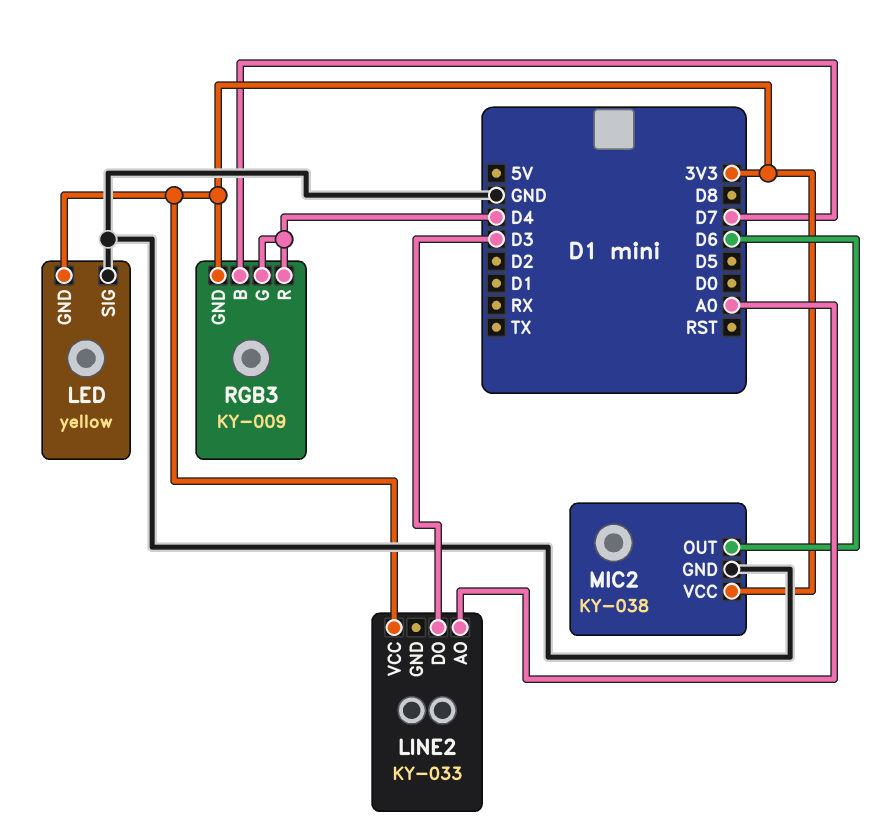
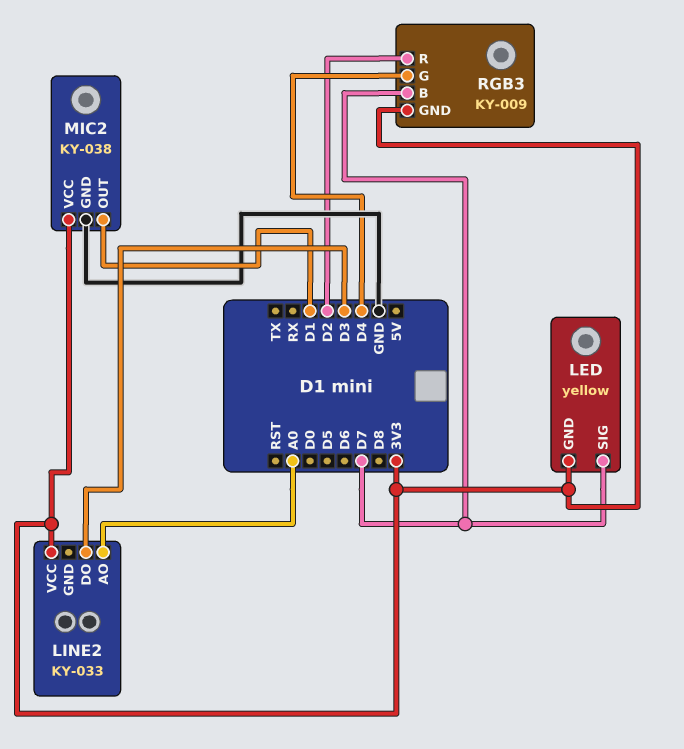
LED pin SIG: GND -> D7
MIC2 pin OUT: D6 -> D1
RGB3 pin R: D4 -> D2

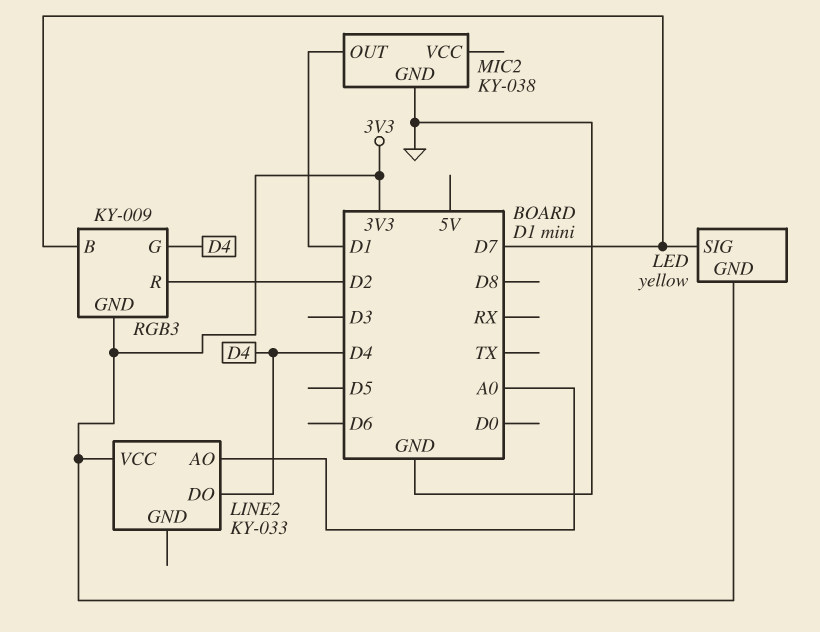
LINE2 pin DO: D3 -> D4
MIC2 pin VCC: 3V3 -> none

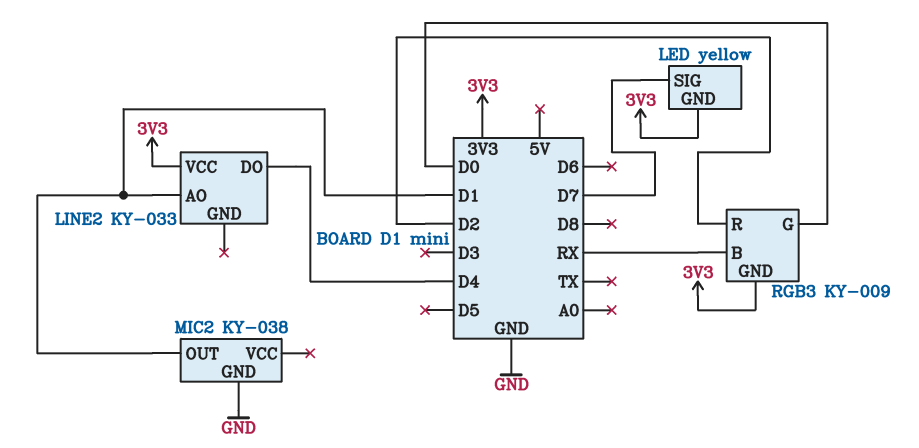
LINE2 pin AO: A0 -> D1
RGB3 pin B: D7 -> RX
RGB3 pin G: D4 -> D0

